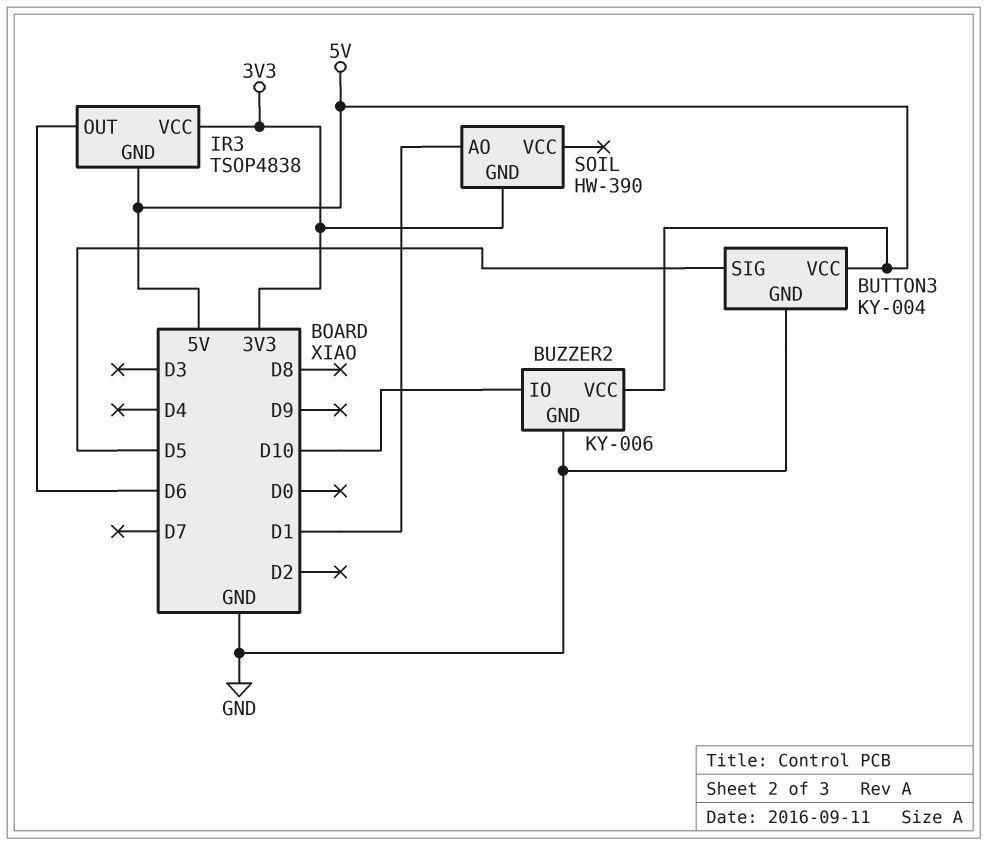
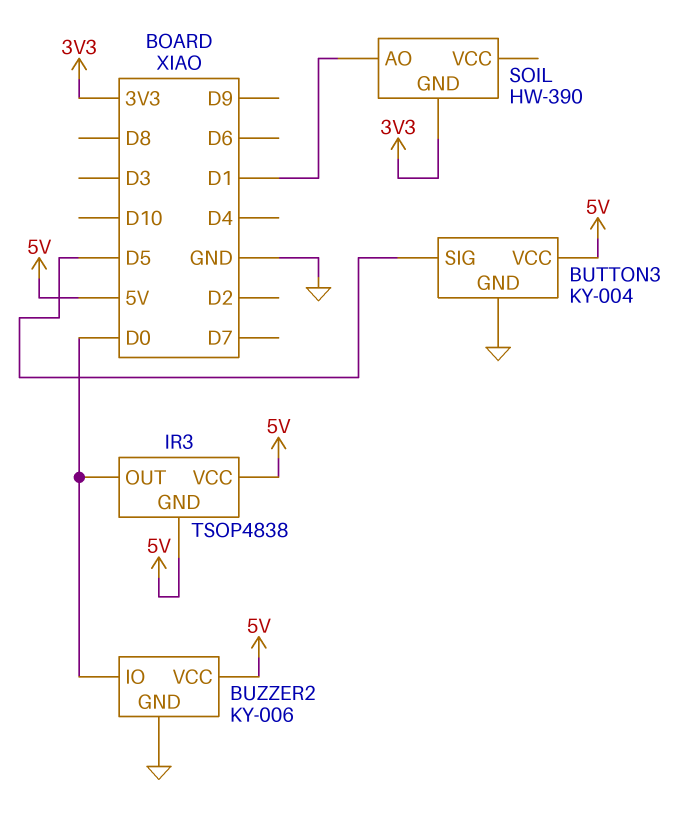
BUZZER2 pin IO: D10 -> D0
IR3 pin OUT: D6 -> D0
IR3 pin VCC: 3V3 -> 5V

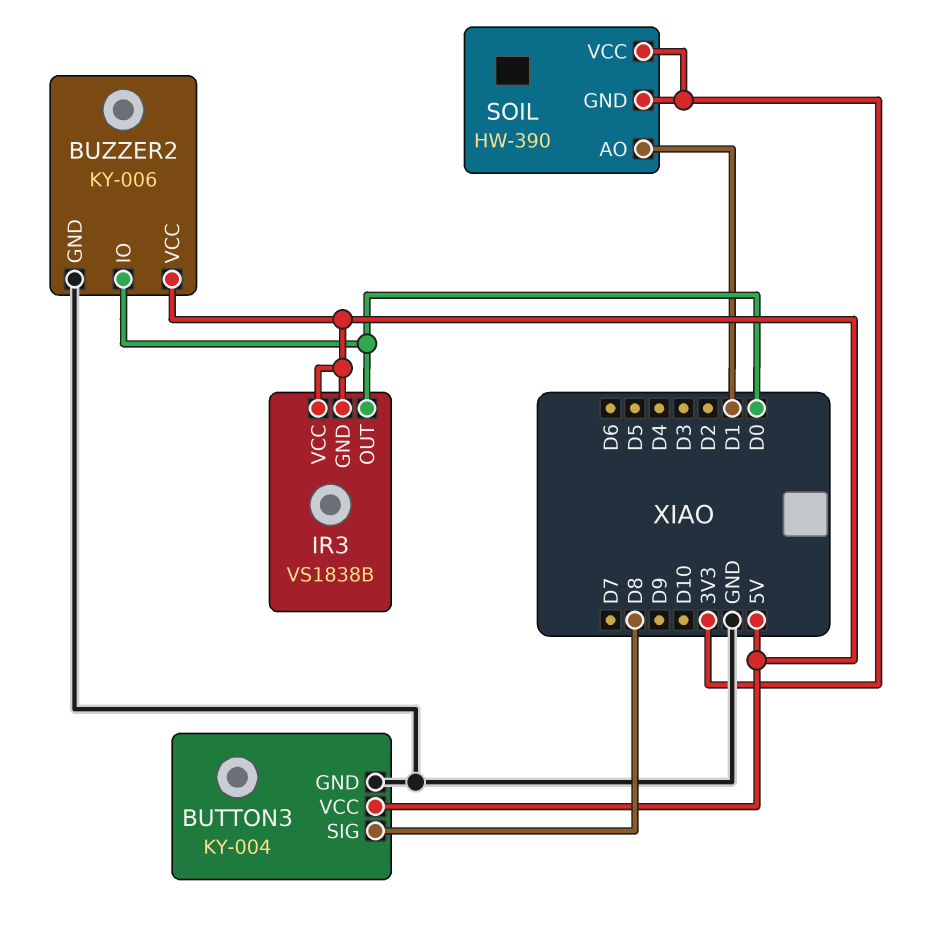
BUTTON3 pin SIG: D5 -> D8
IR3: TSOP4838 -> VS1838B
SOIL pin VCC: none -> 3V3

